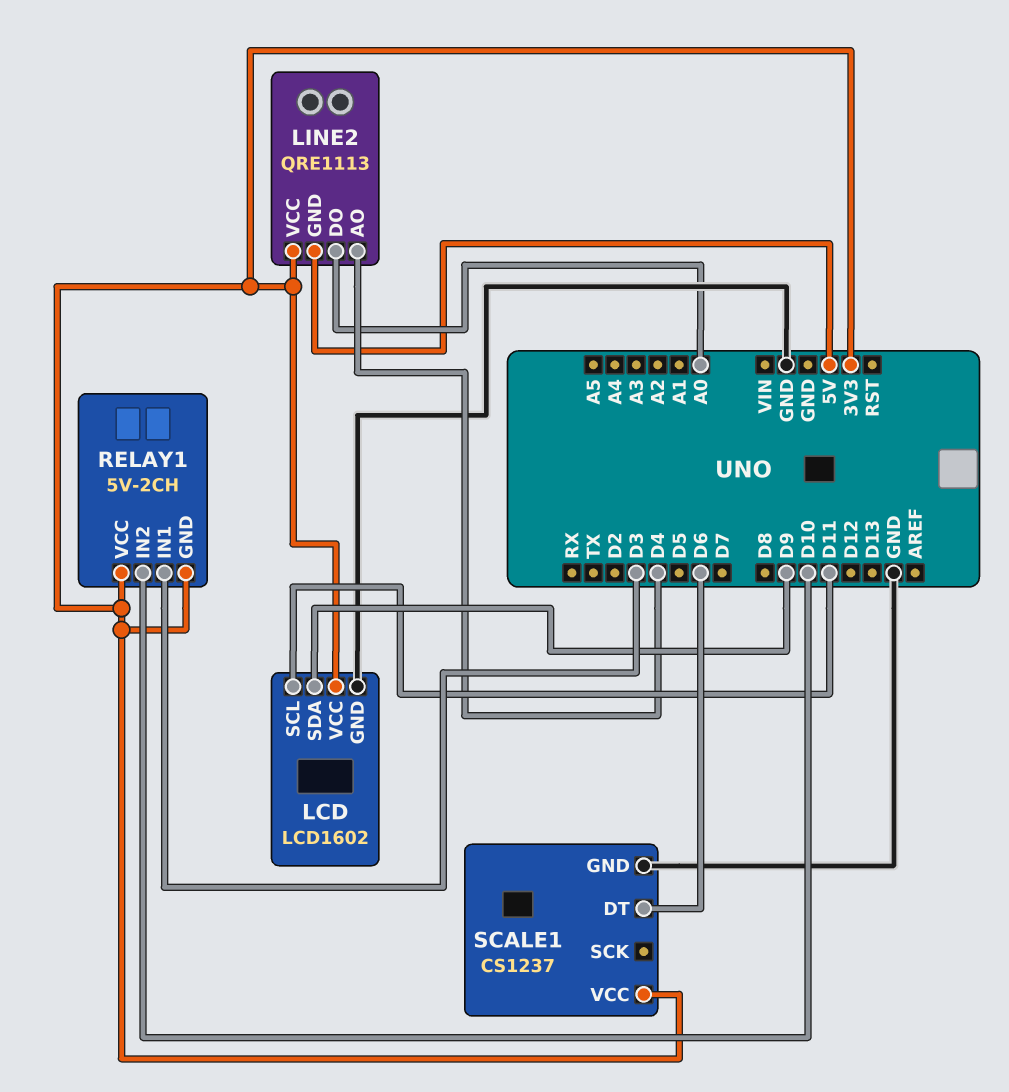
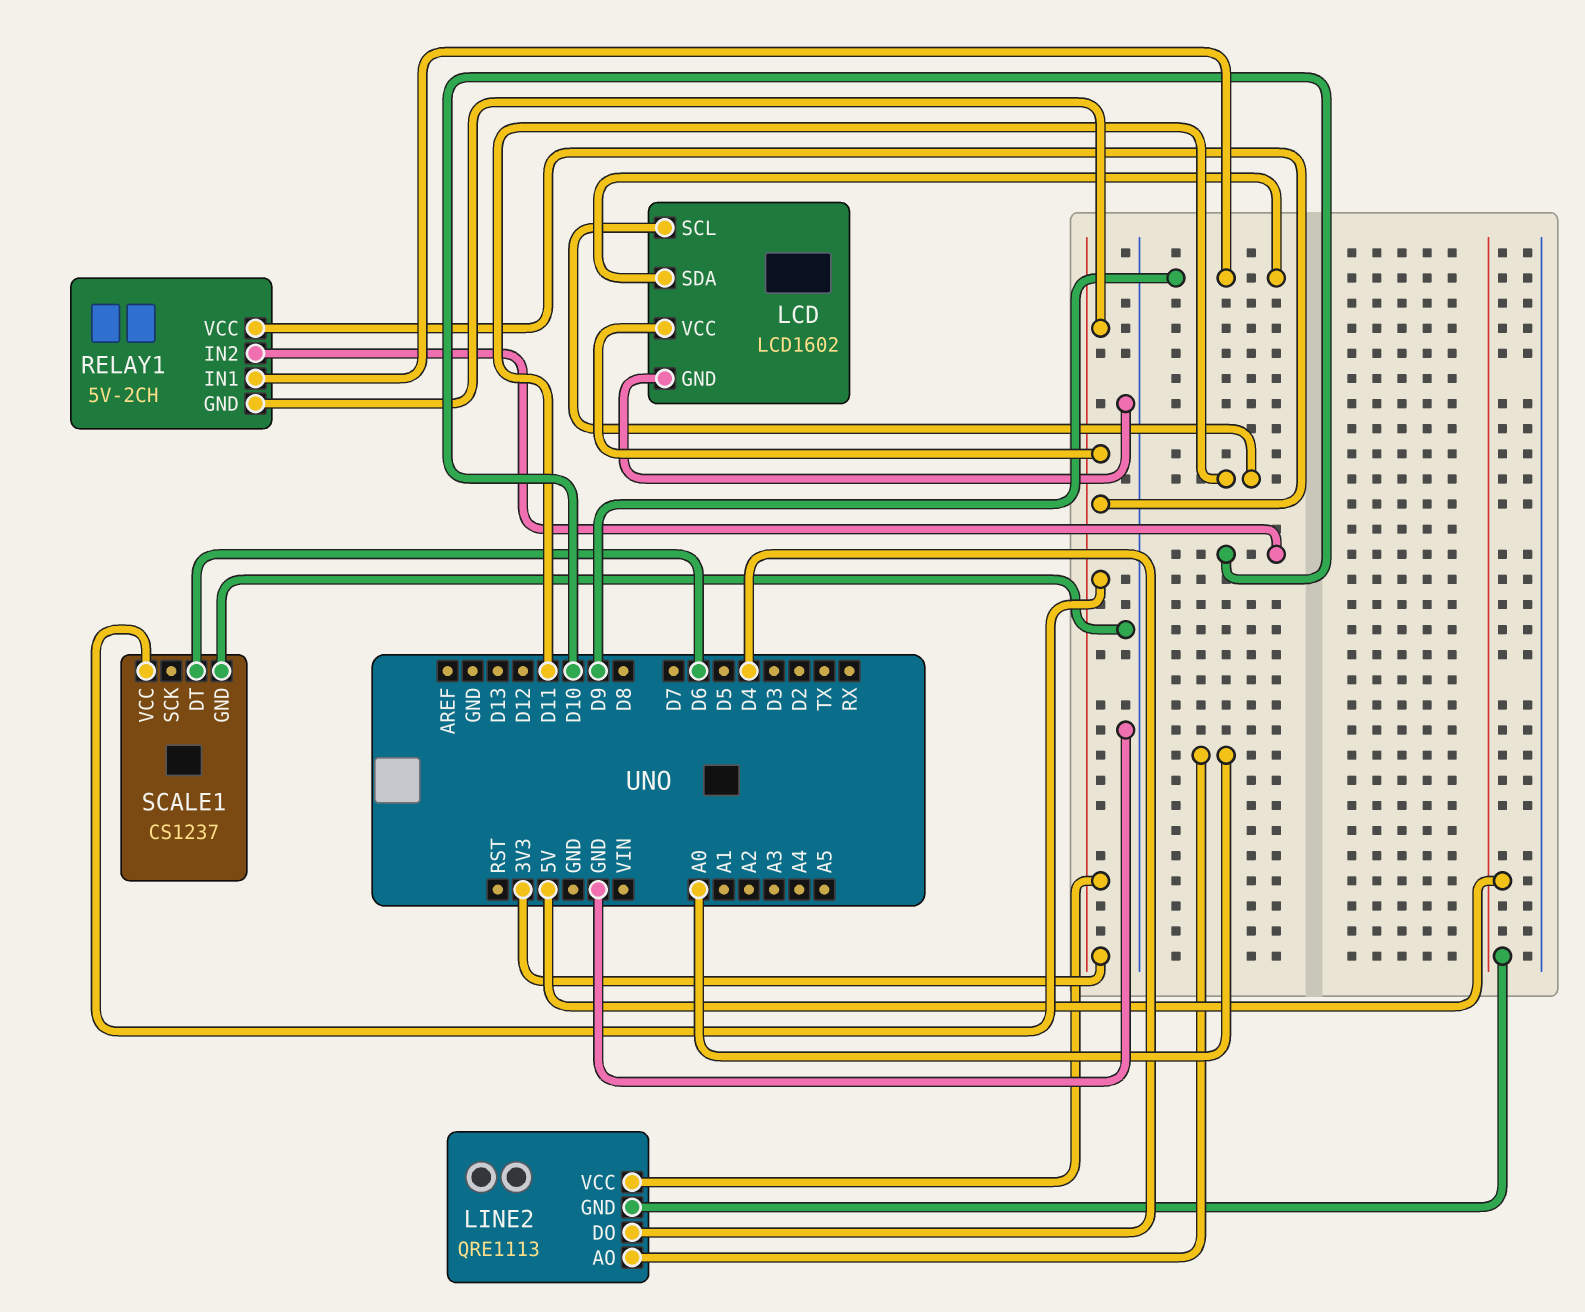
LINE2 pin AO: D4 -> A0
LINE2 pin DO: A0 -> D4
RELAY1 pin IN1: D3 -> D9

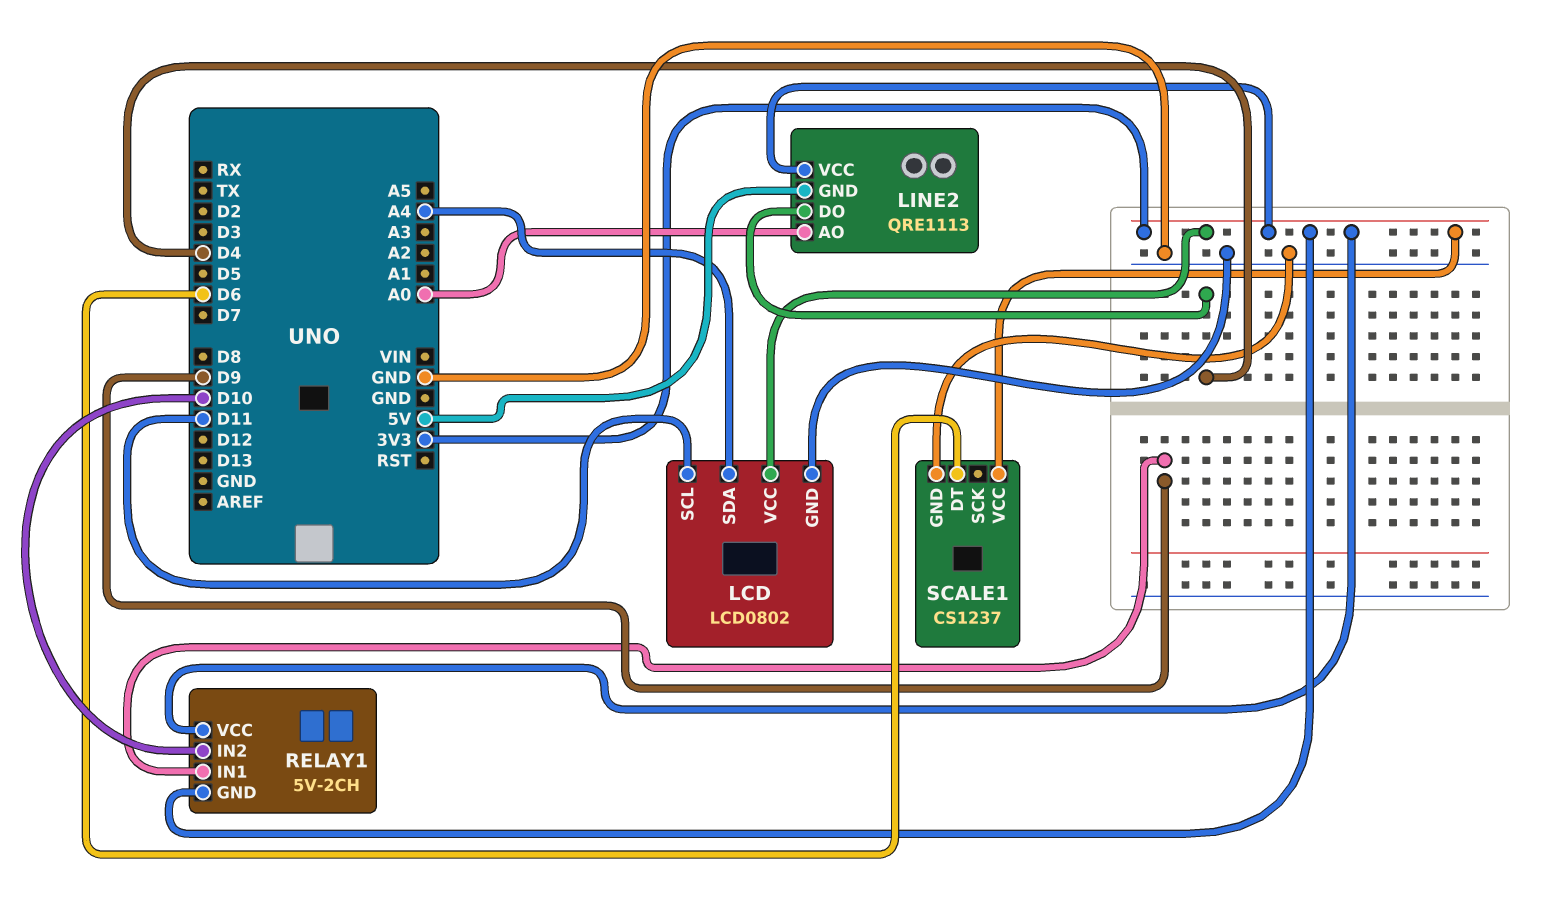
LCD: LCD1602 -> LCD0802
LCD pin SDA: D9 -> A4

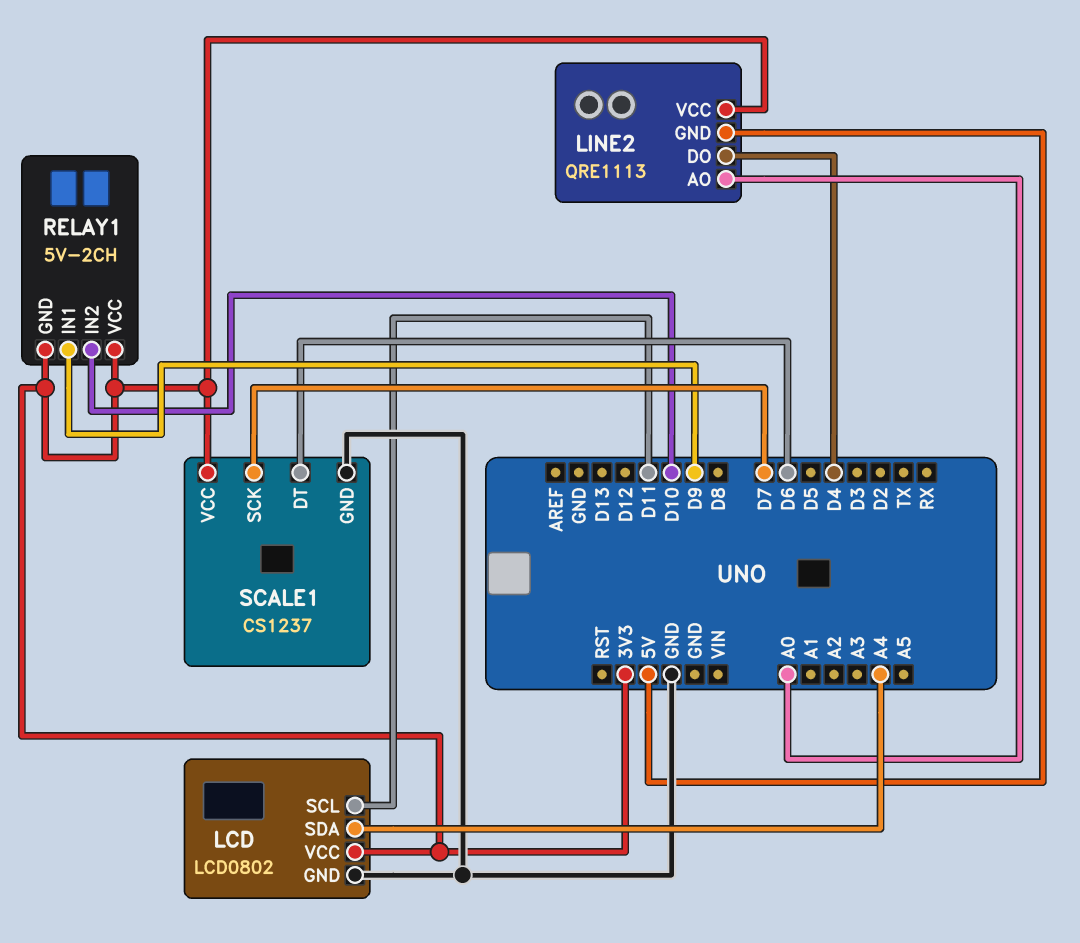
SCALE1 pin SCK: none -> D7

